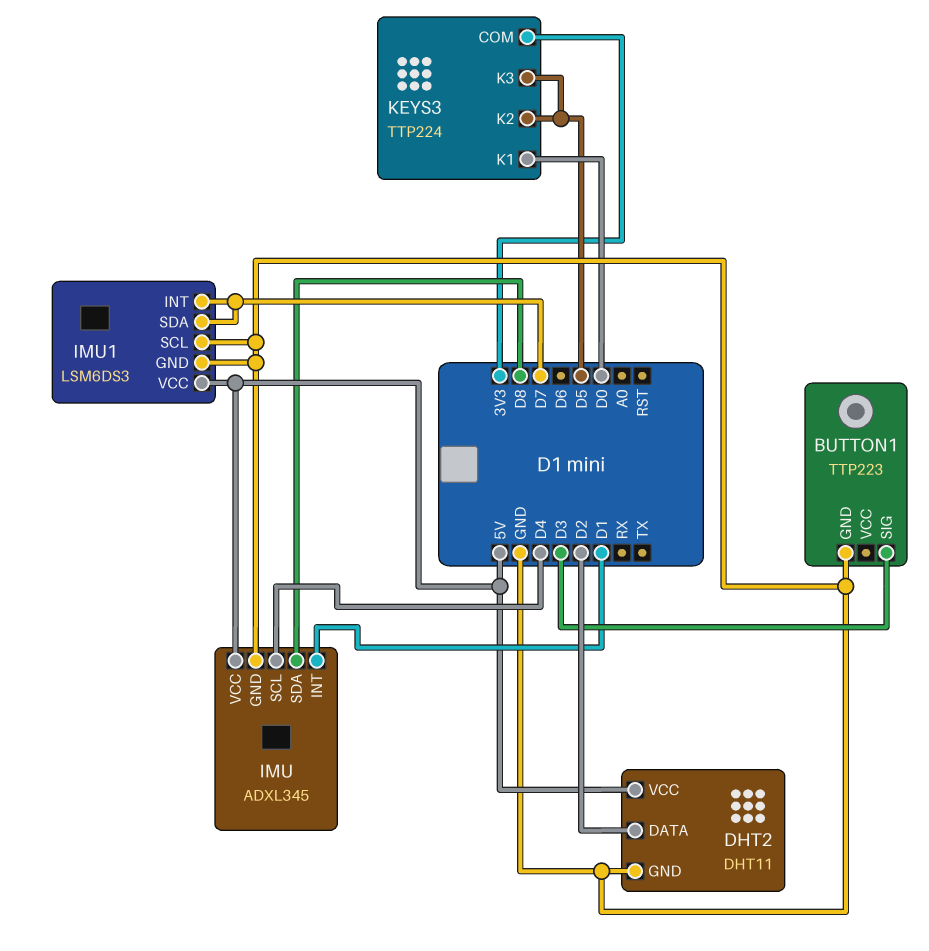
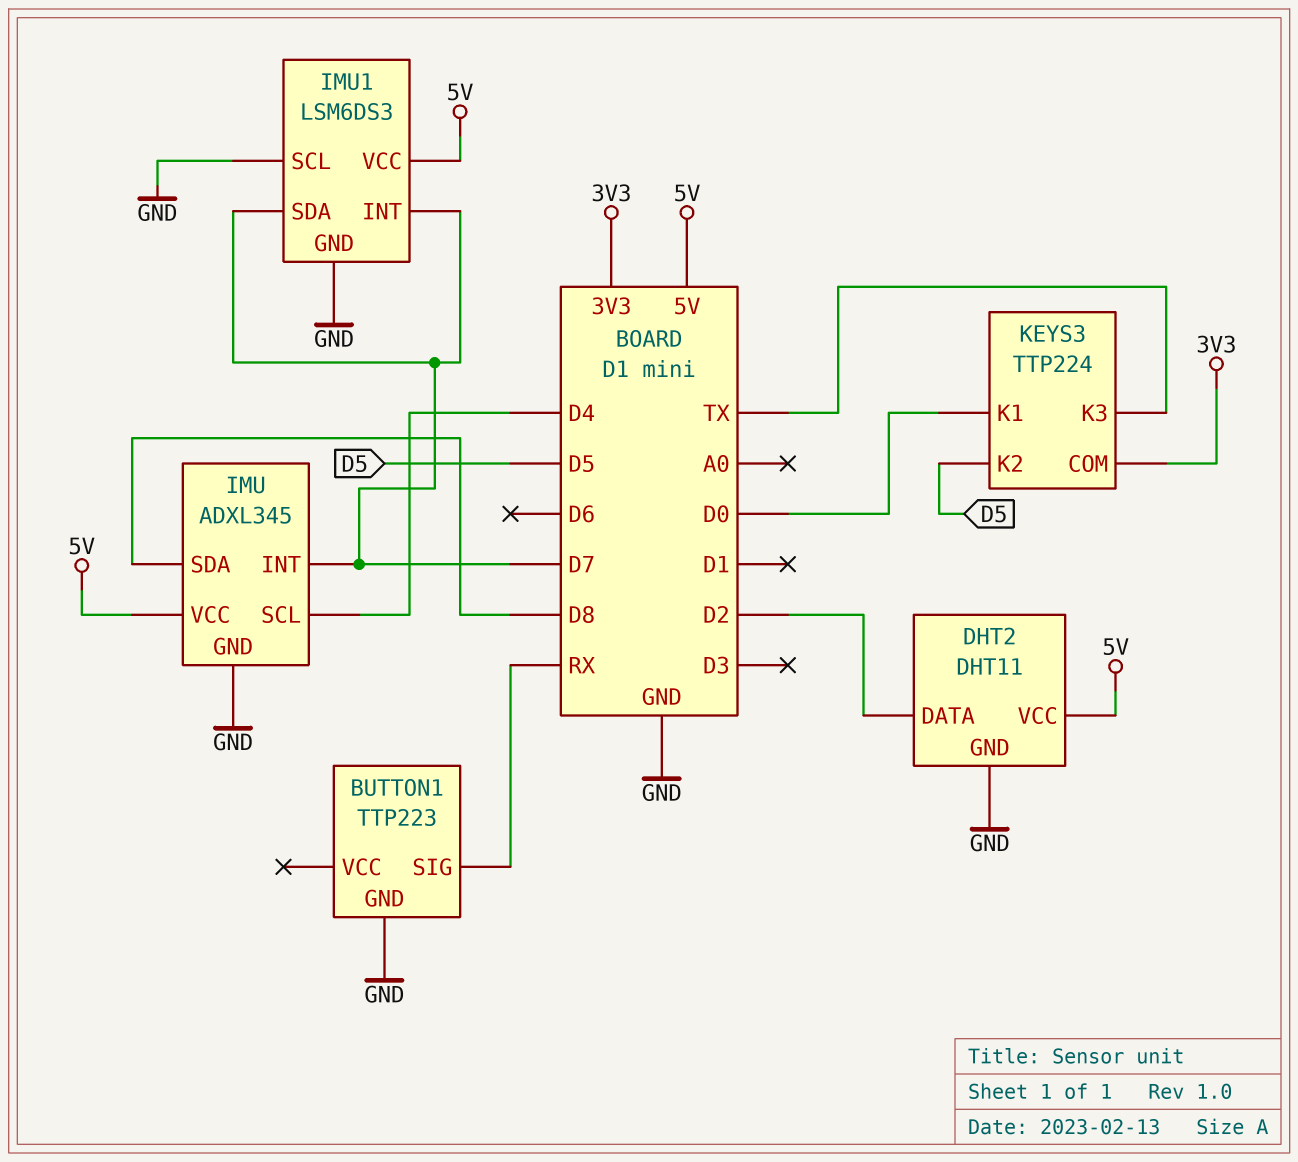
BUTTON1 pin SIG: D3 -> RX
IMU pin INT: D1 -> D7
KEYS3 pin K3: D5 -> TX

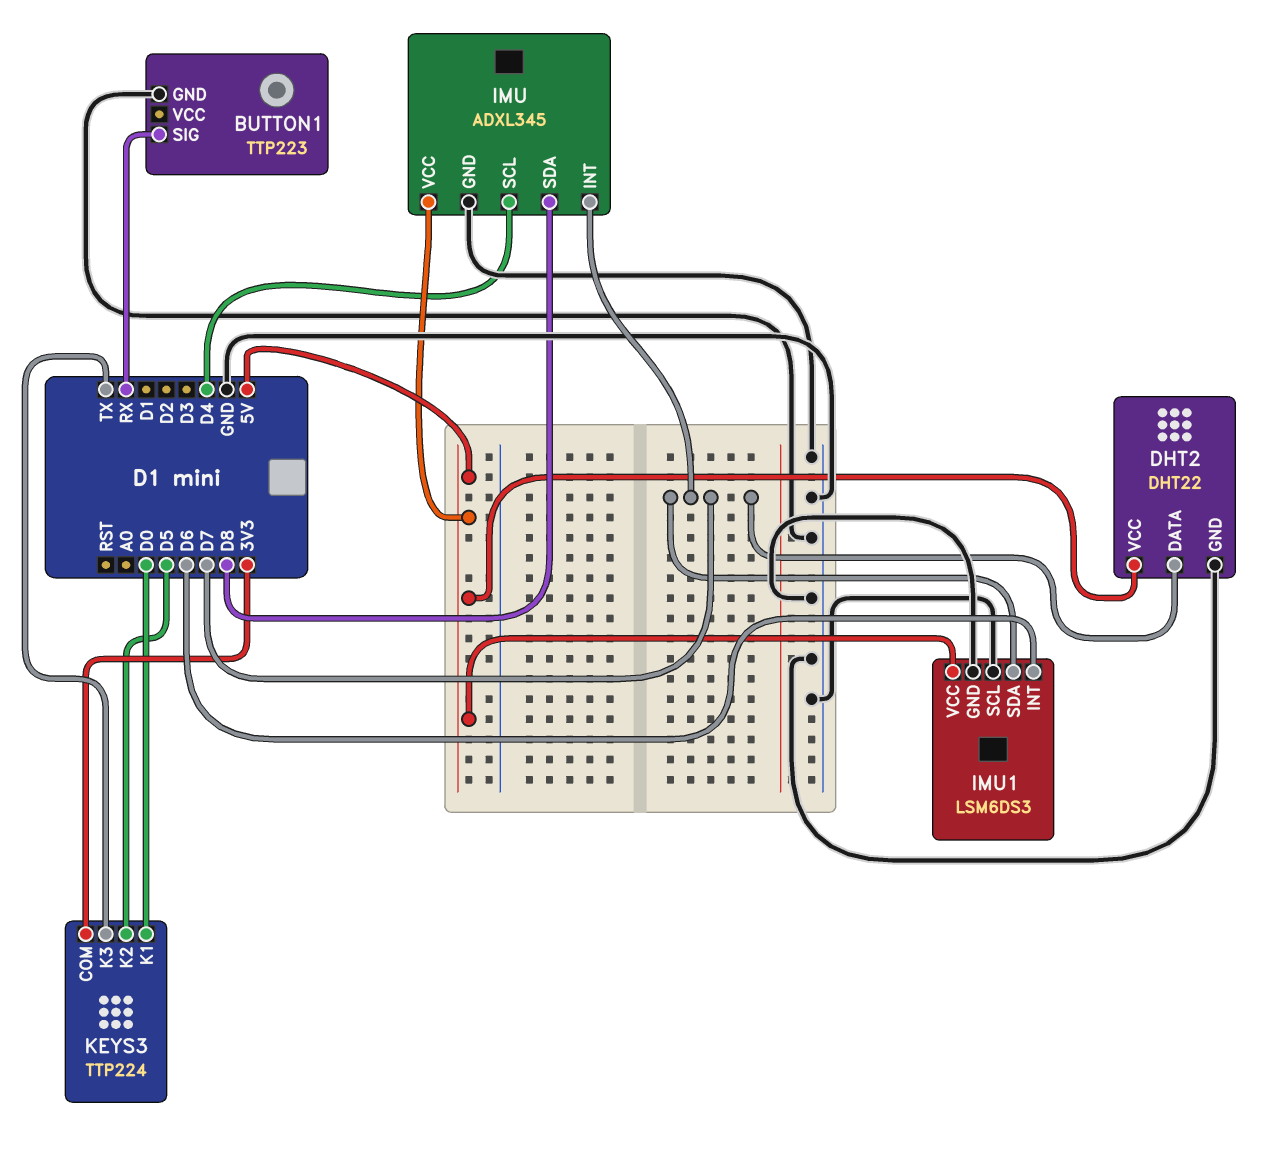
DHT2: DHT11 -> DHT22
DHT2 pin DATA: D2 -> D7
IMU1 pin INT: D7 -> D6

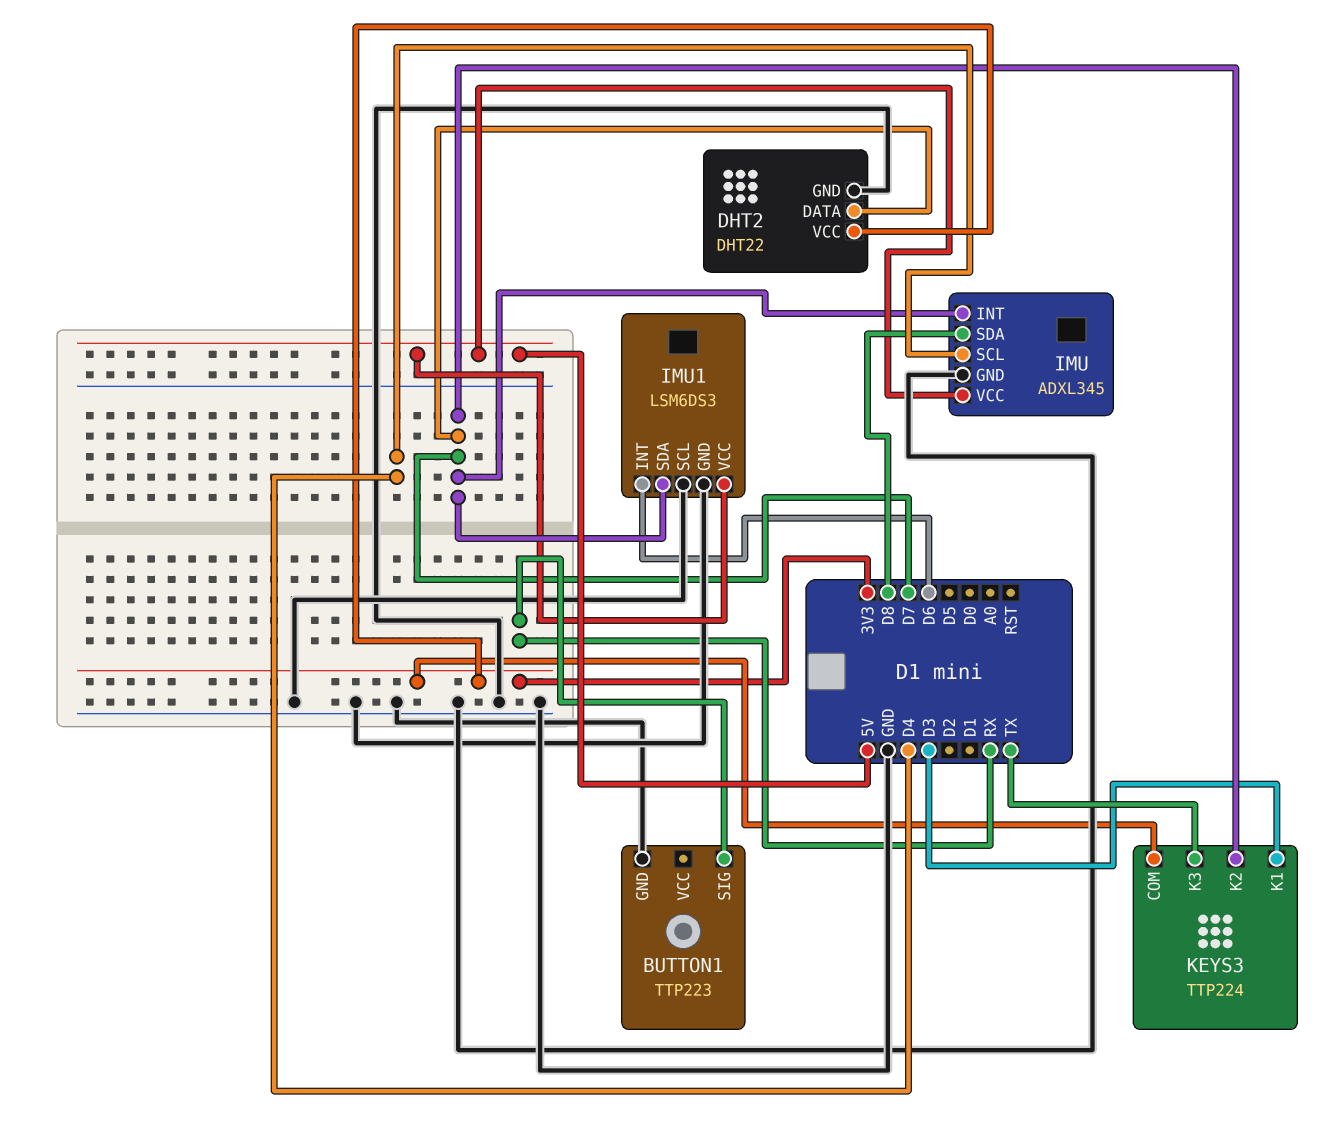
DHT2 pin VCC: 5V -> 3V3
KEYS3 pin K1: D0 -> D3
KEYS3 pin K2: D5 -> D7

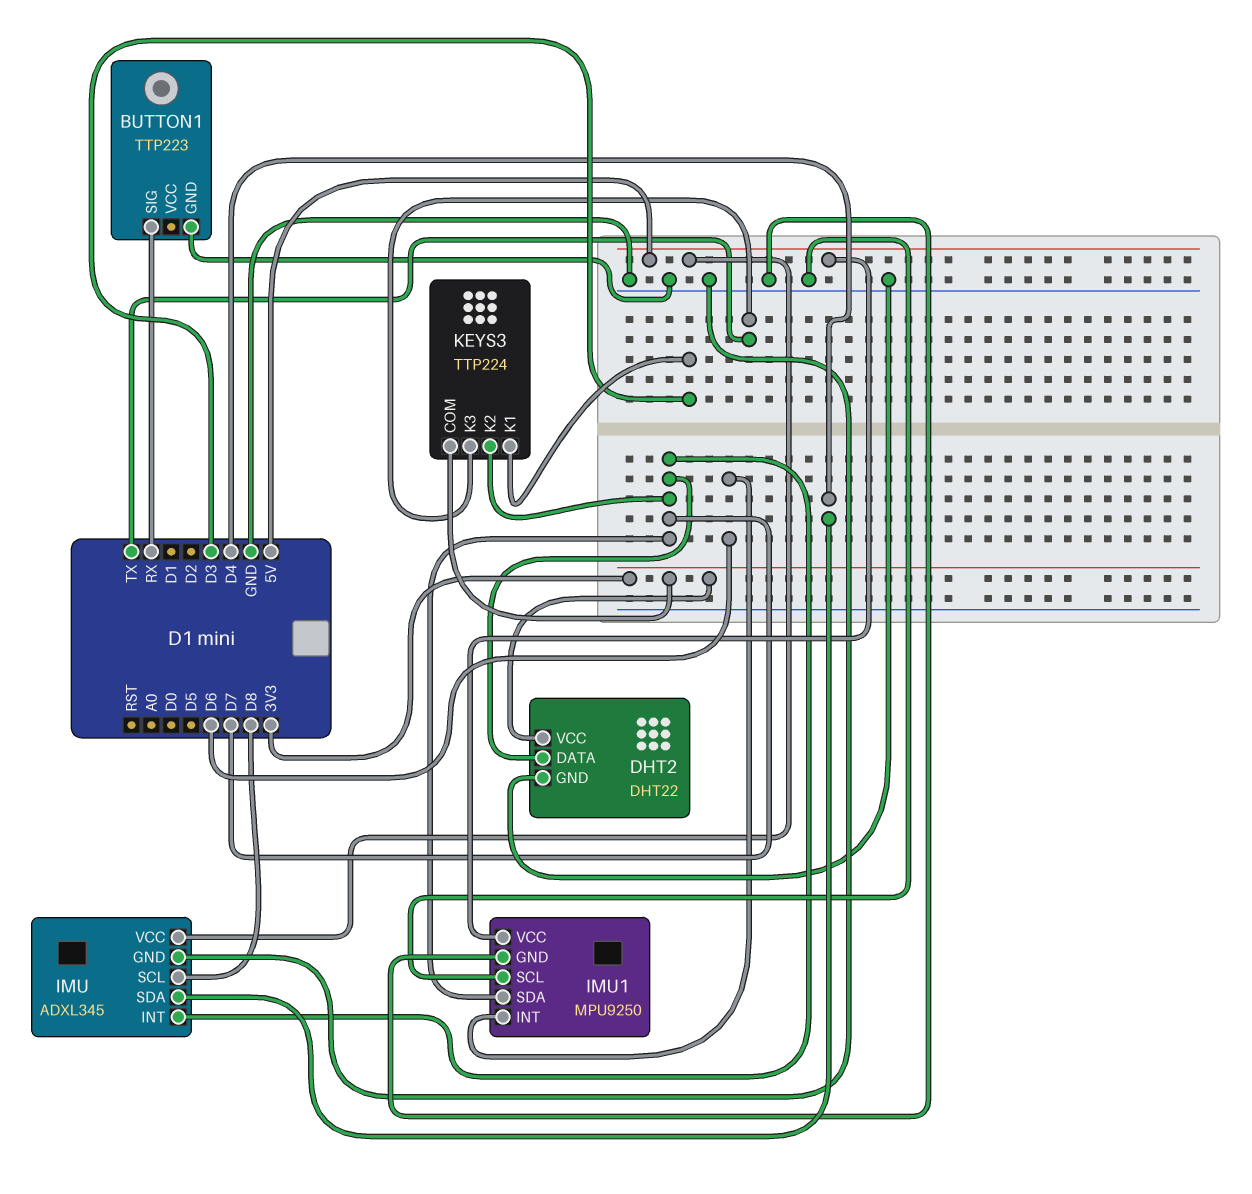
IMU pin SCL: D4 -> D8
IMU pin SDA: D8 -> D4
IMU1: LSM6DS3 -> MPU9250

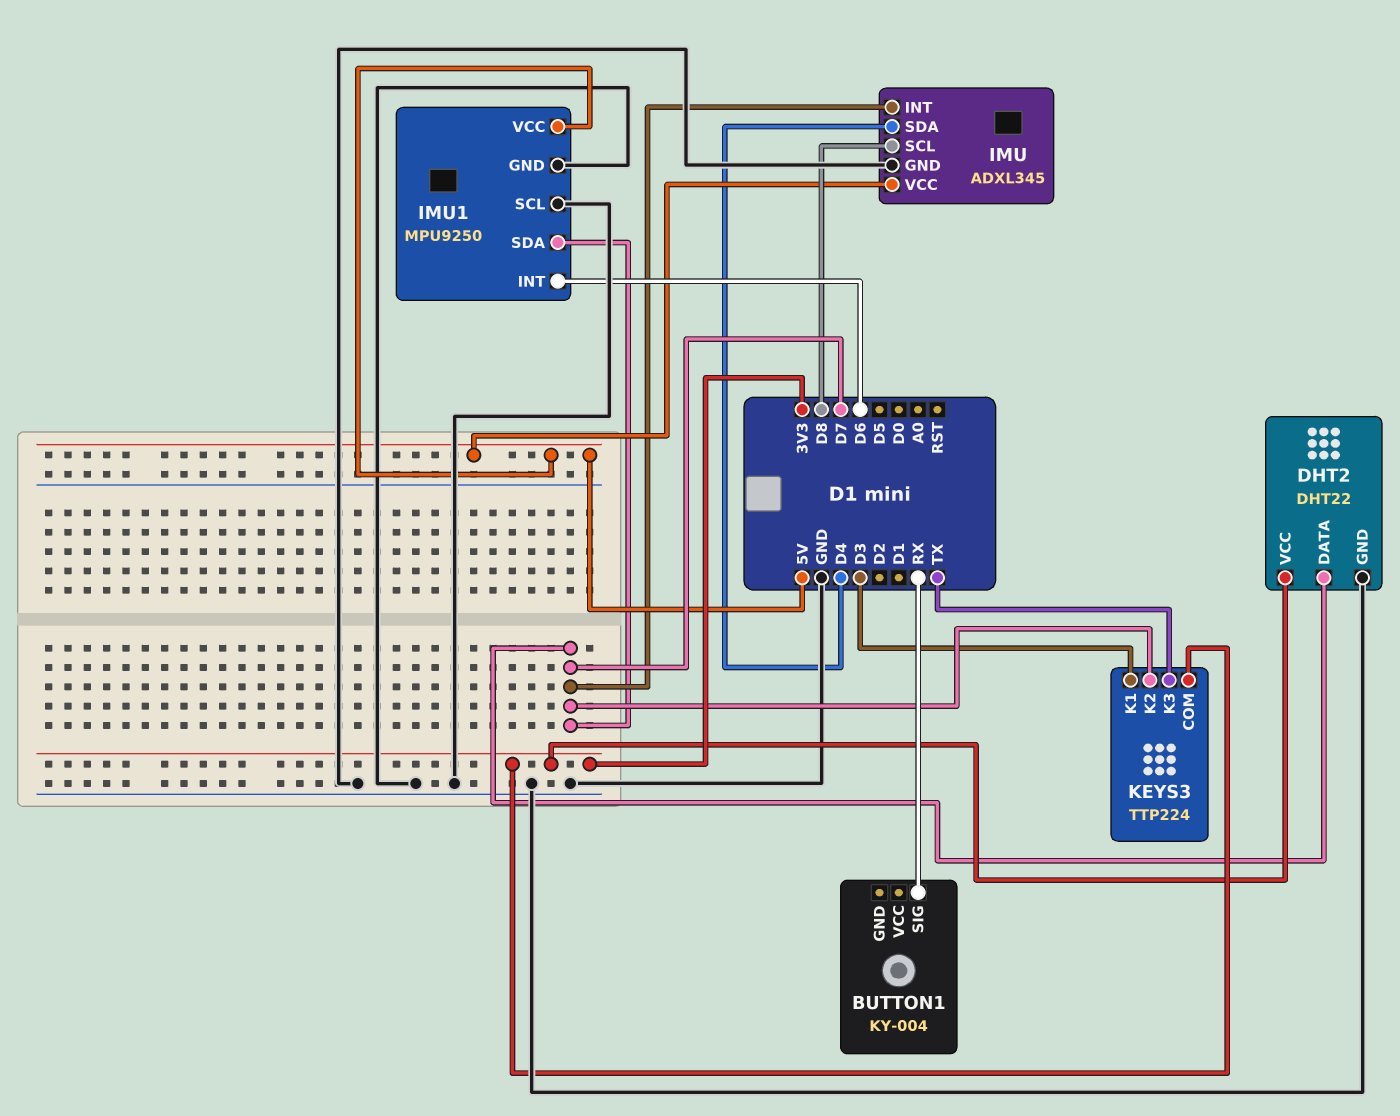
BUTTON1: TTP223 -> KY-004
BUTTON1 pin GND: GND -> none

